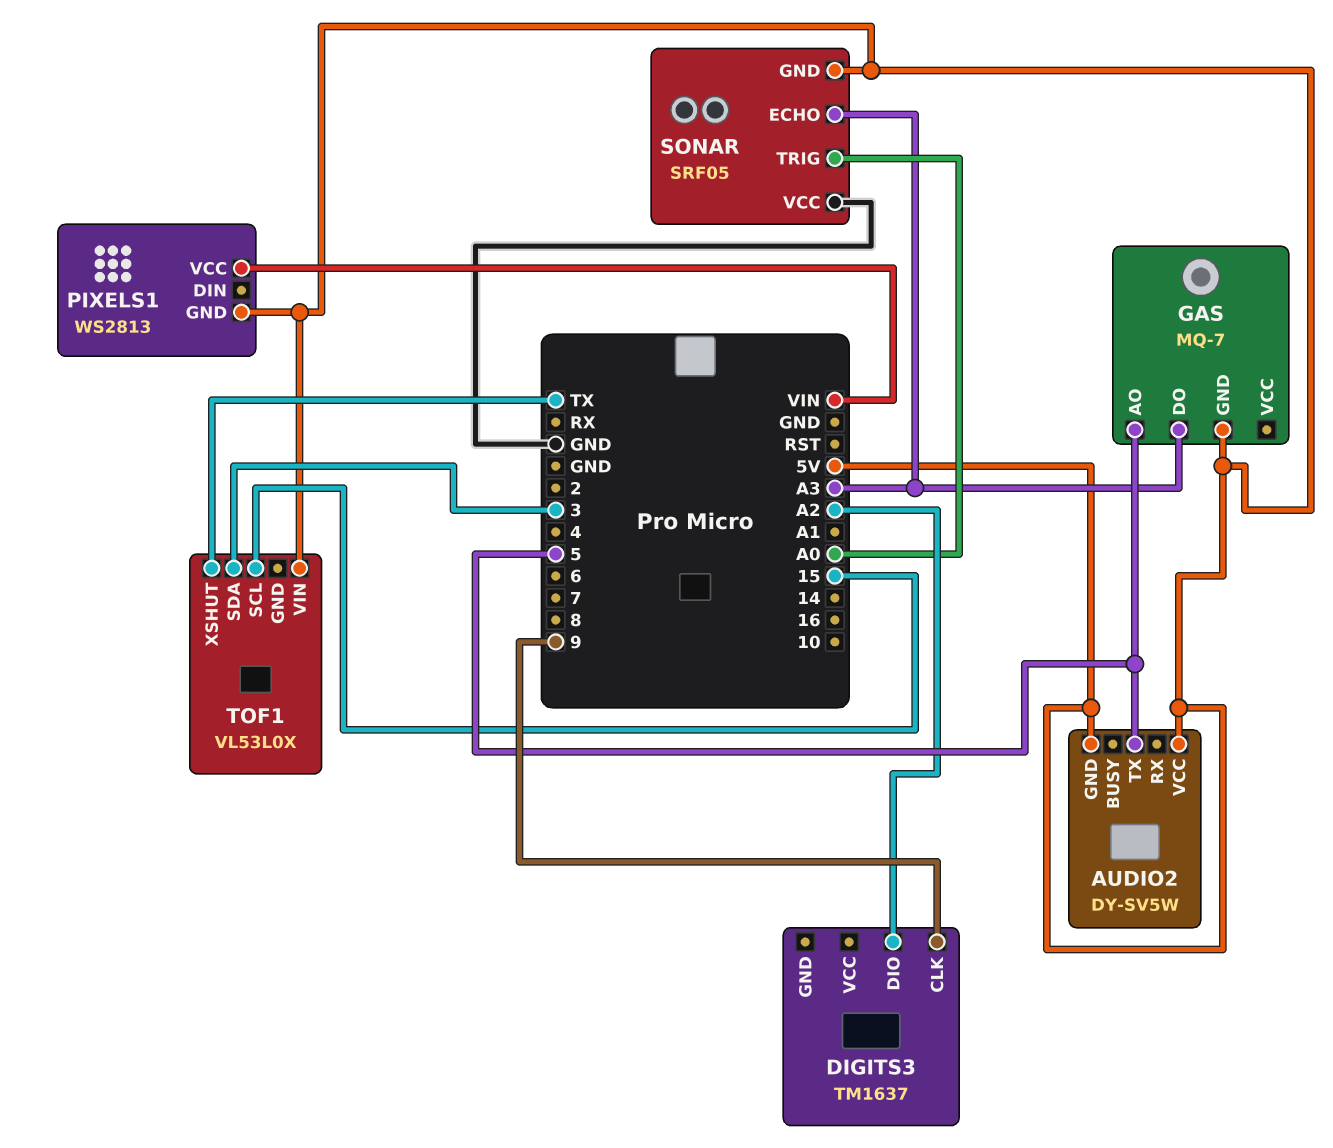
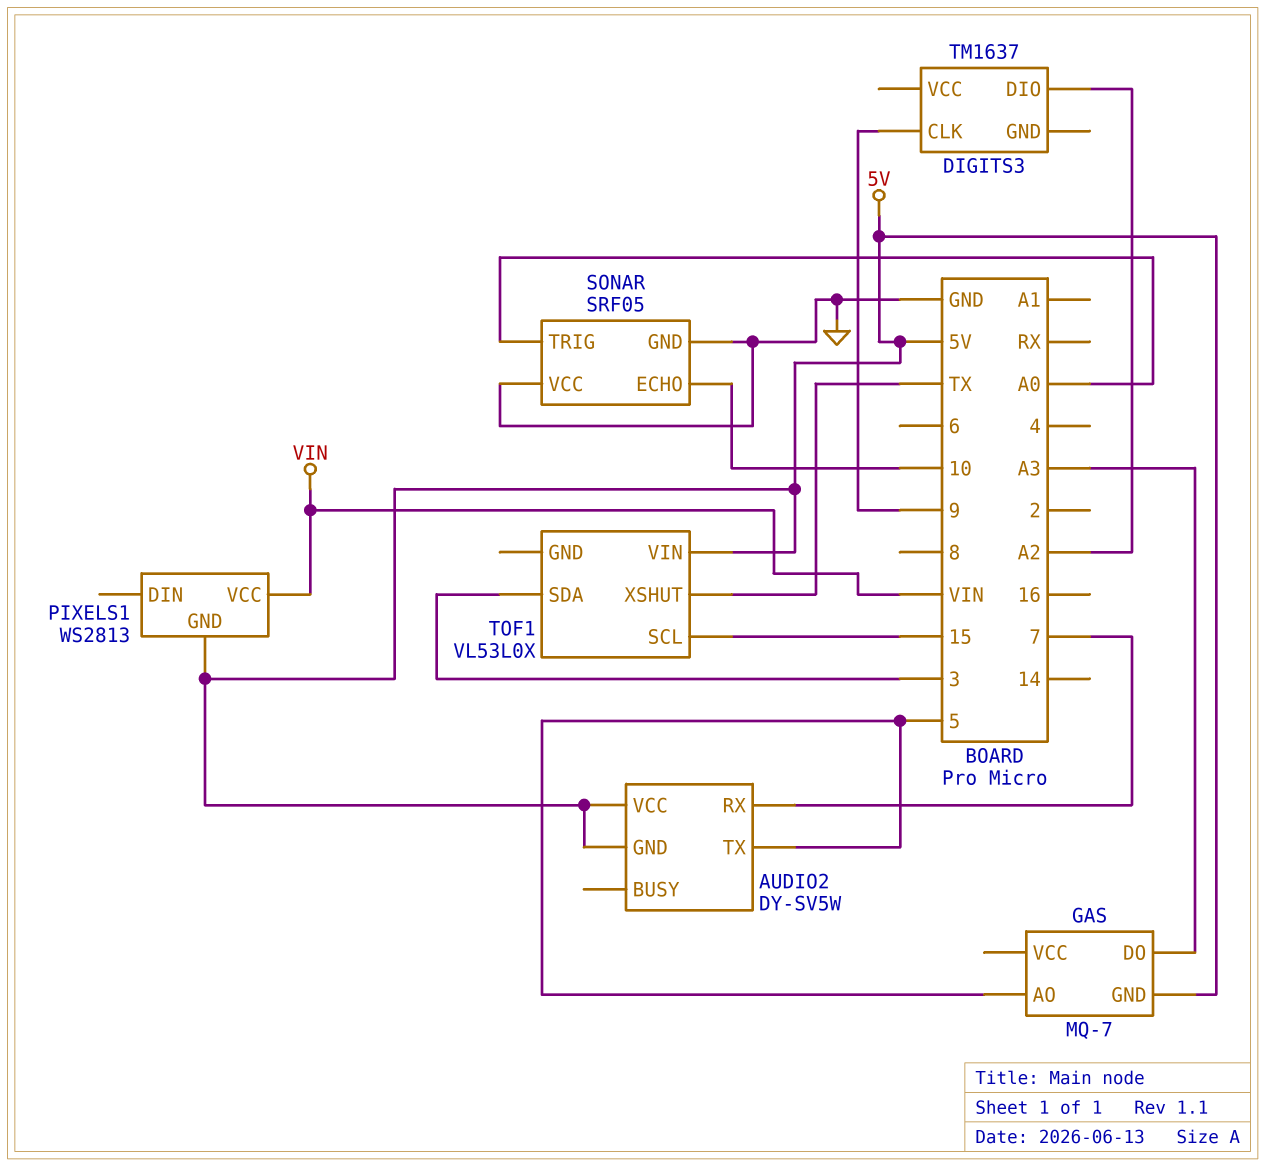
AUDIO2 pin RX: none -> 7
SONAR pin ECHO: A3 -> 10
SONAR pin GND: 5V -> GND

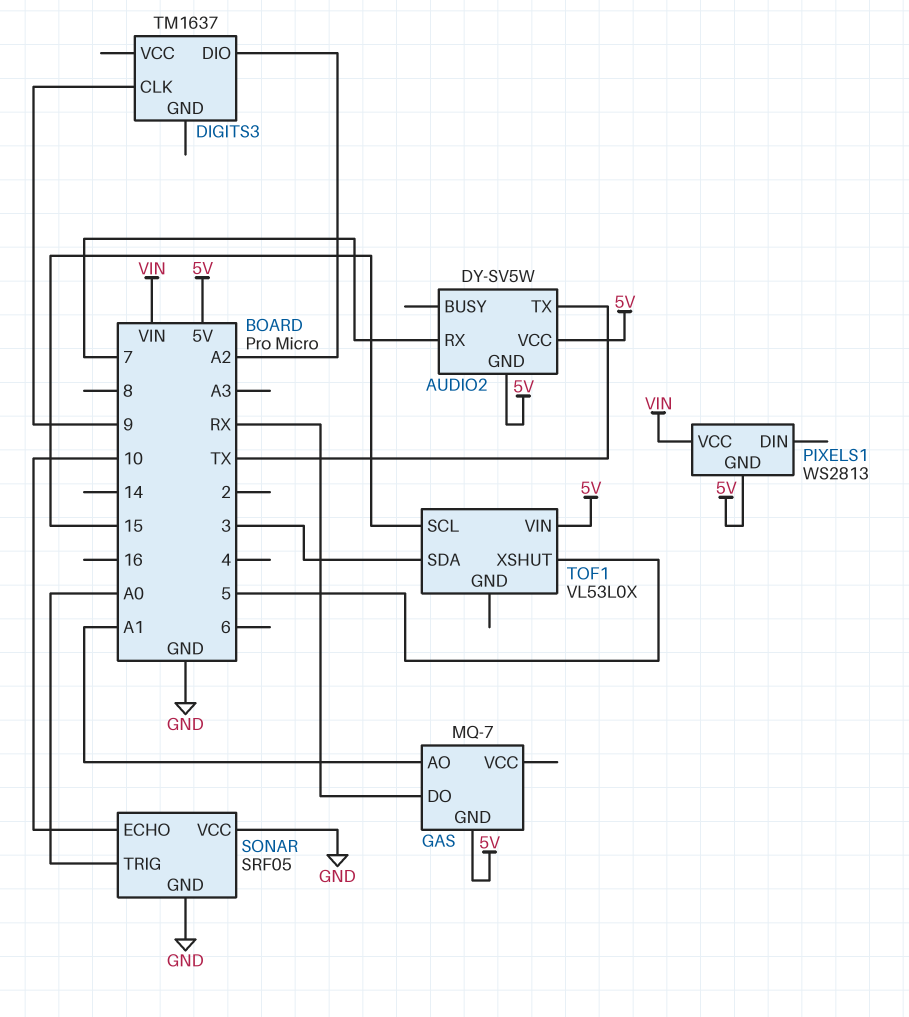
AUDIO2 pin TX: 5 -> TX
GAS pin AO: 5 -> A1
GAS pin DO: A3 -> RX
TOF1 pin XSHUT: TX -> 5

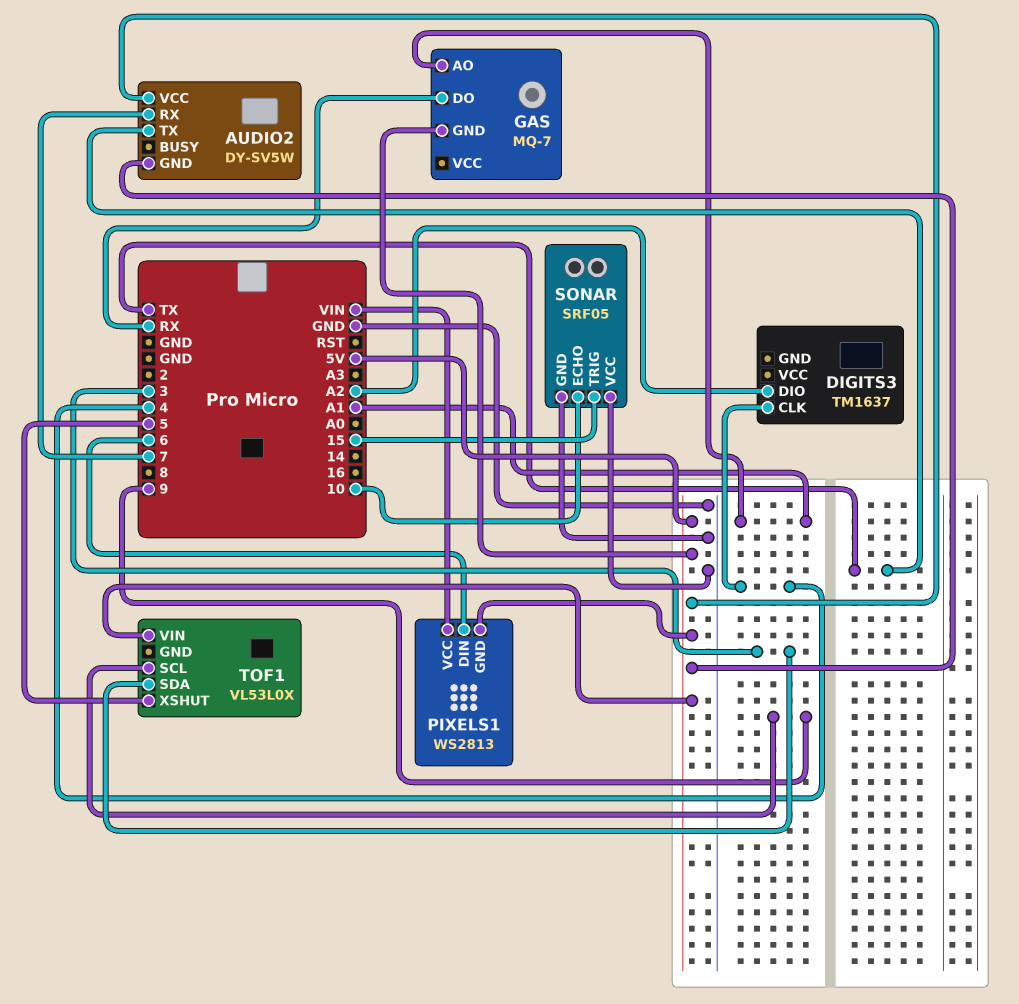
DIGITS3 pin CLK: 9 -> 4
PIXELS1 pin DIN: none -> 6
SONAR pin TRIG: A0 -> 15
TOF1 pin SCL: 15 -> 9

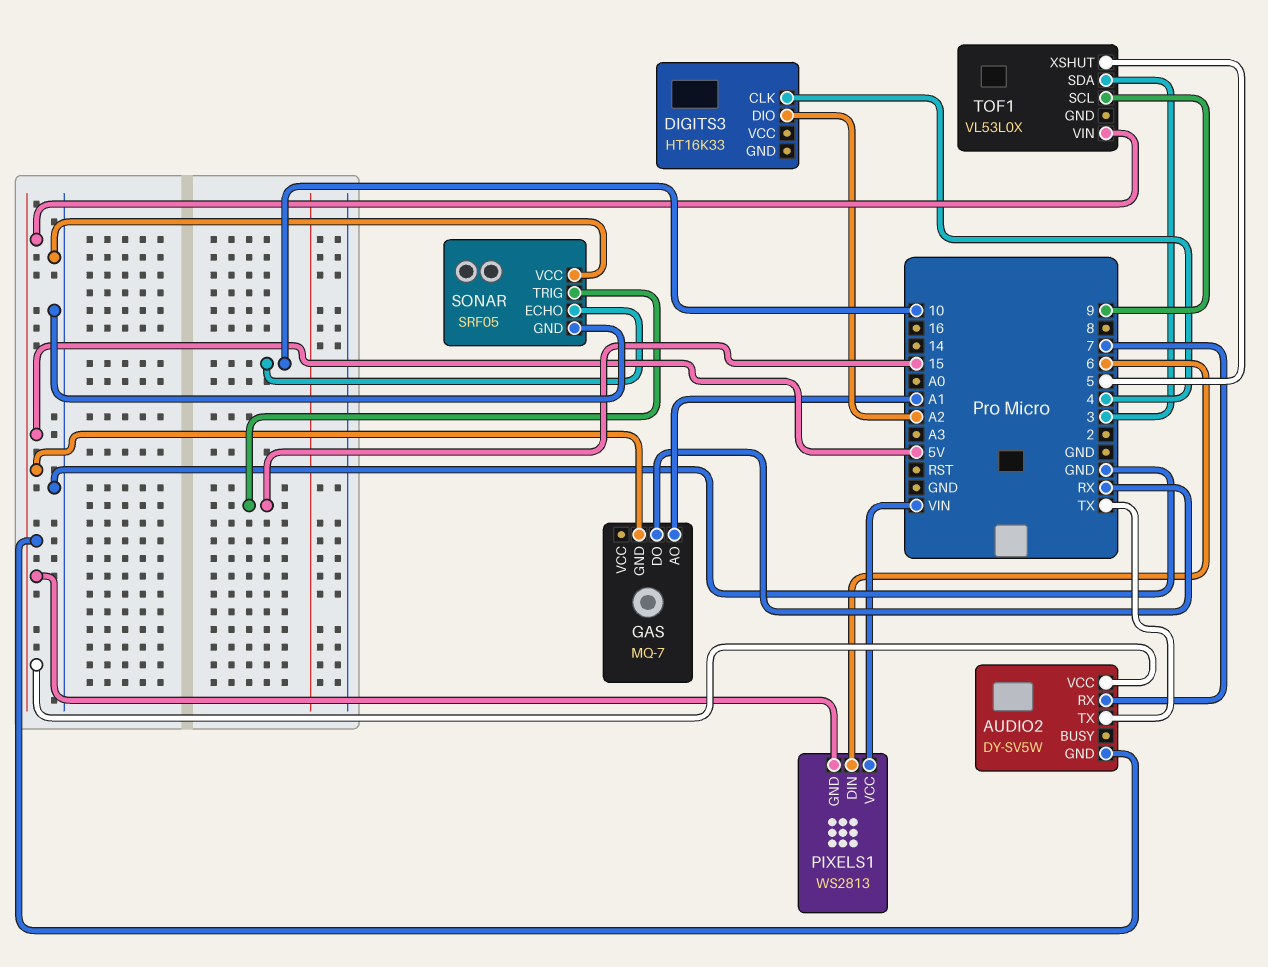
DIGITS3: TM1637 -> HT16K33

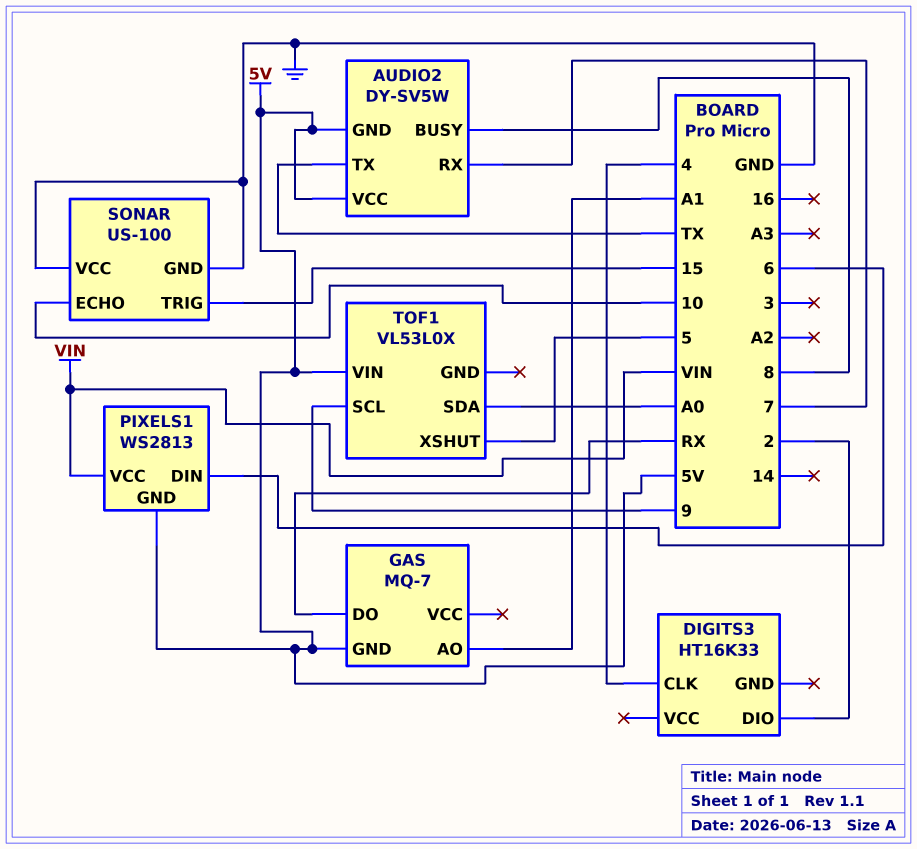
AUDIO2 pin BUSY: none -> 8
DIGITS3 pin DIO: A2 -> 2
SONAR: SRF05 -> US-100
TOF1 pin SDA: 3 -> A0

